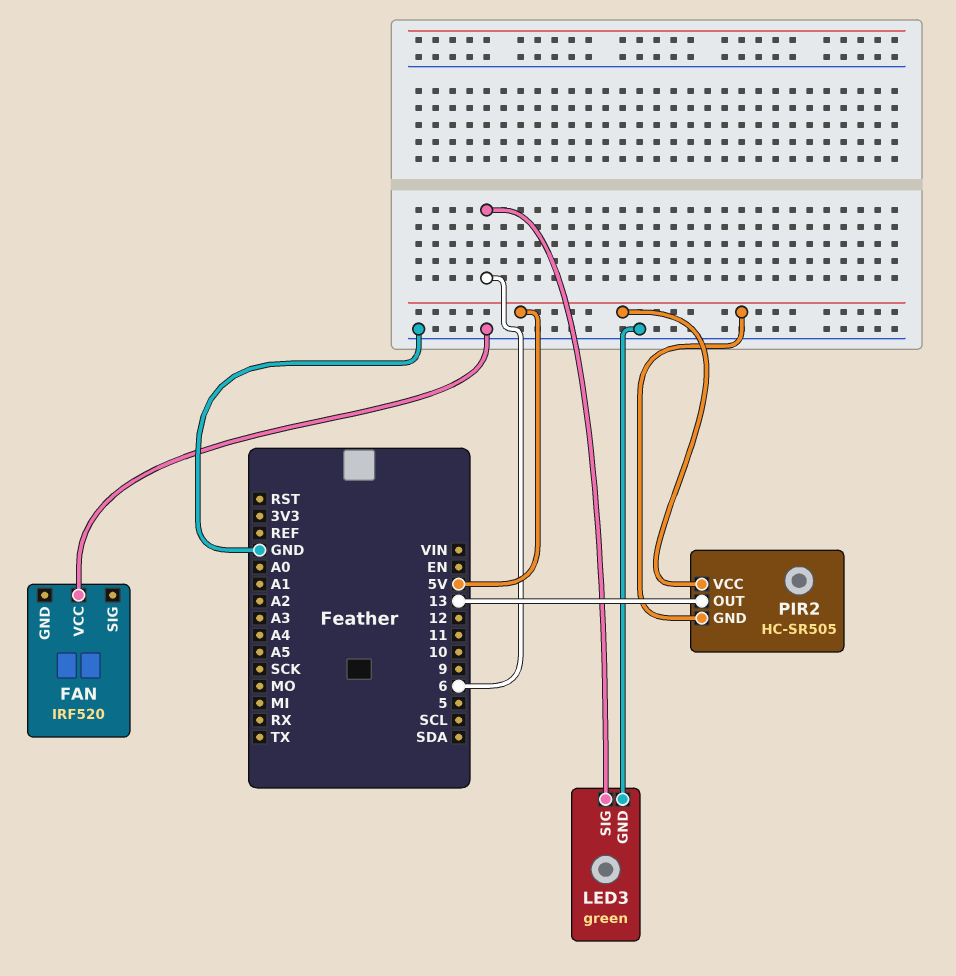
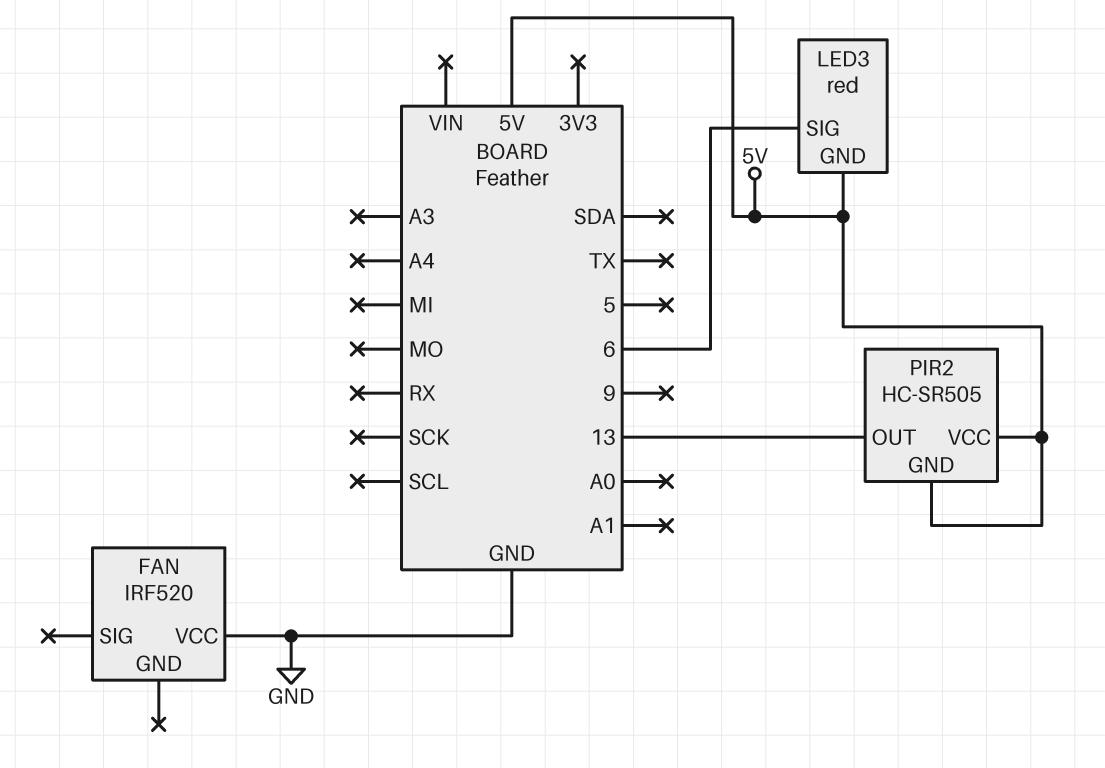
LED3: green -> red
LED3 pin GND: GND -> 5V

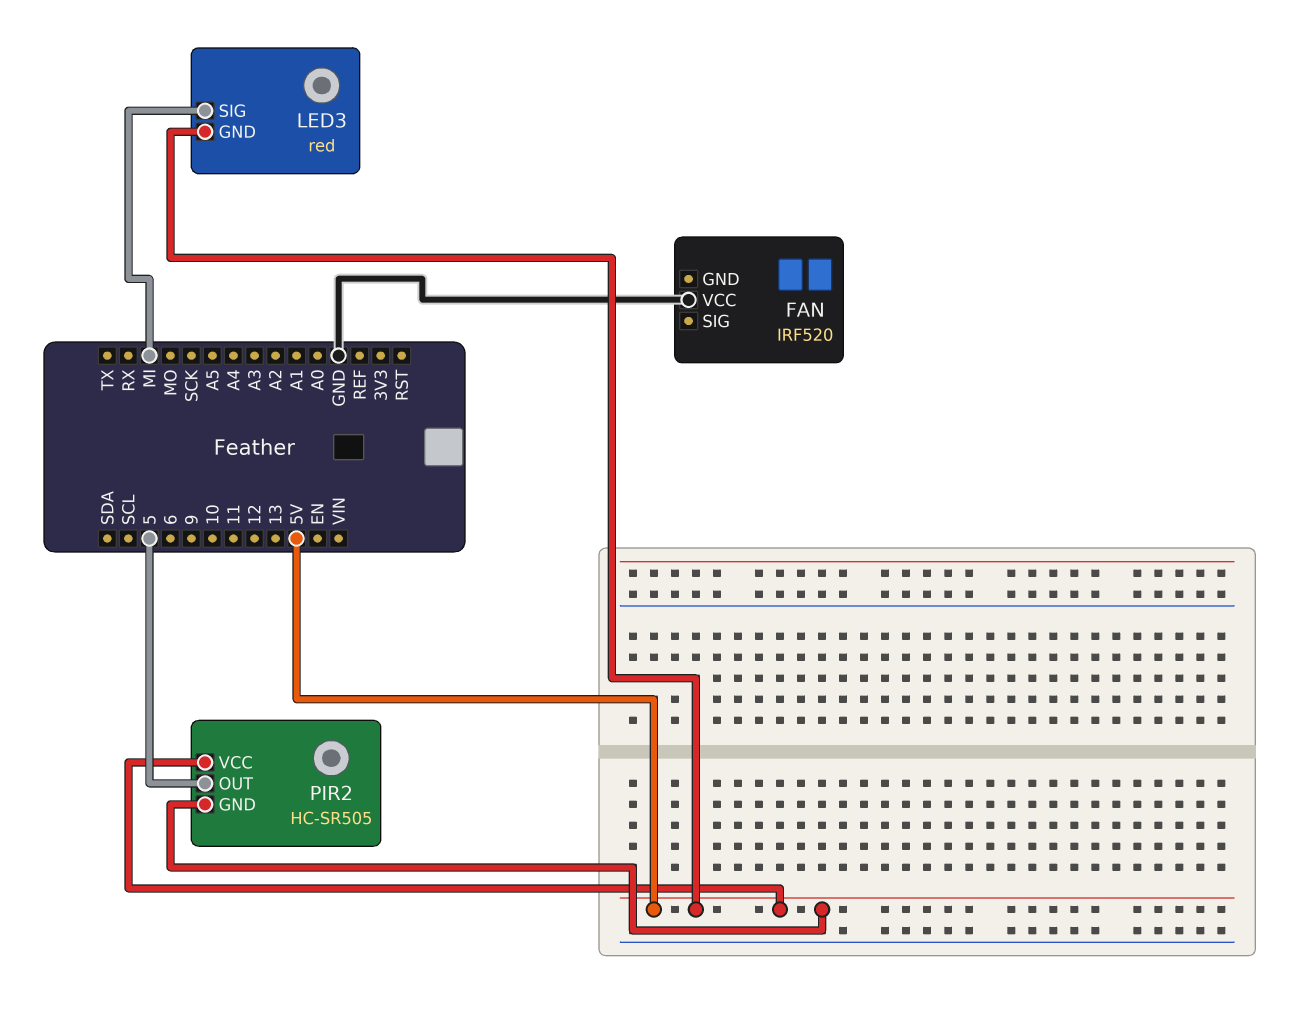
LED3 pin SIG: 6 -> MI
PIR2 pin OUT: 13 -> 5

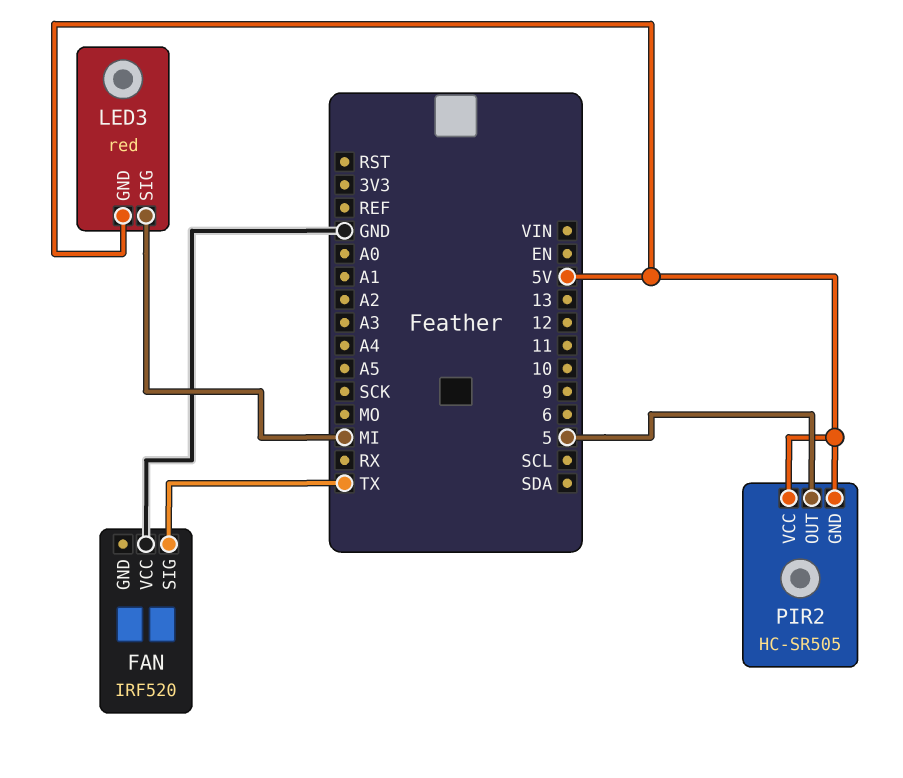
FAN pin SIG: none -> TX

